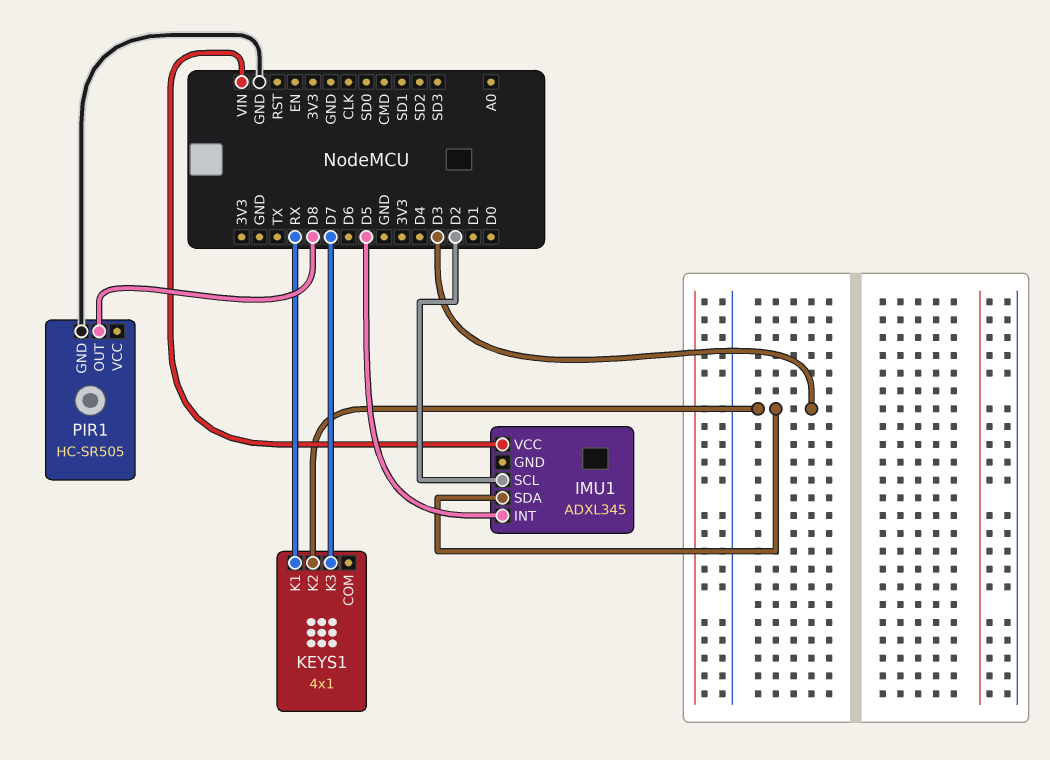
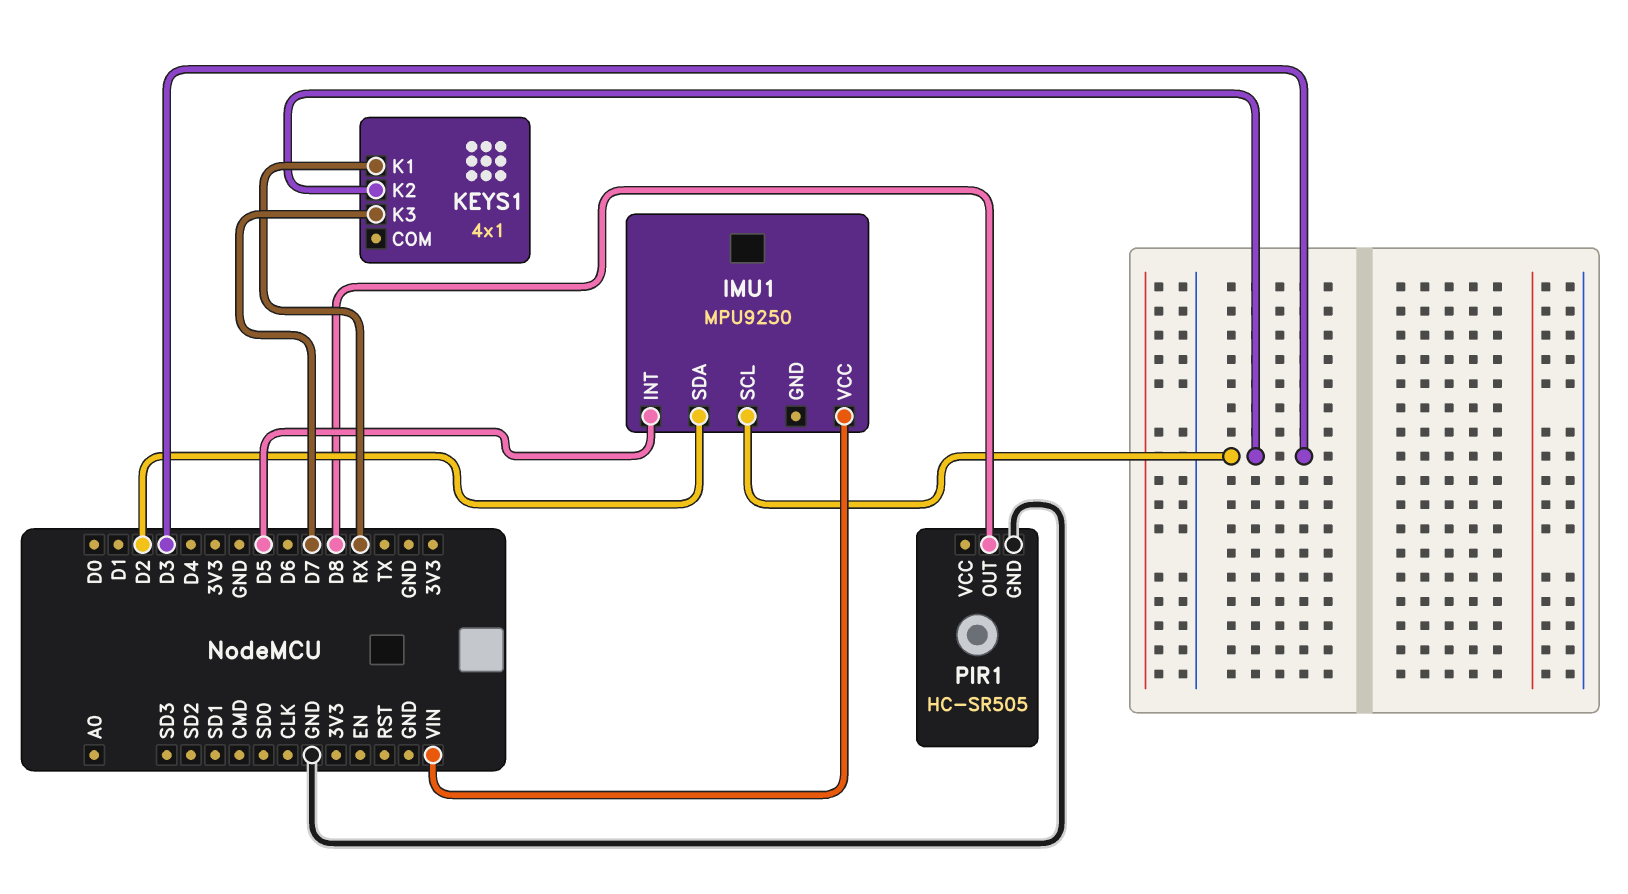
IMU1: ADXL345 -> MPU9250
IMU1 pin SCL: D2 -> D3
IMU1 pin SDA: D3 -> D2

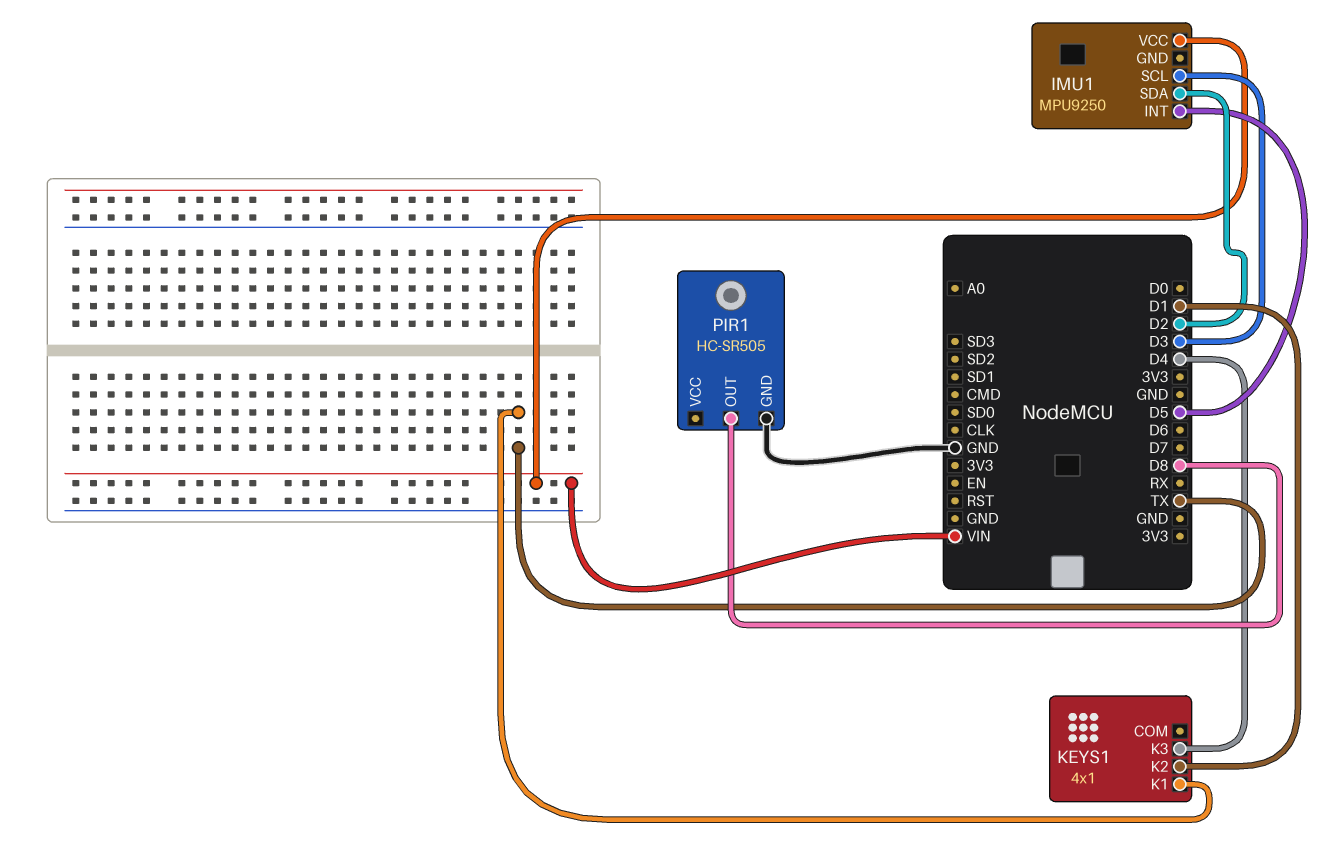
KEYS1 pin K1: RX -> TX
KEYS1 pin K2: D3 -> D1
KEYS1 pin K3: D7 -> D4

